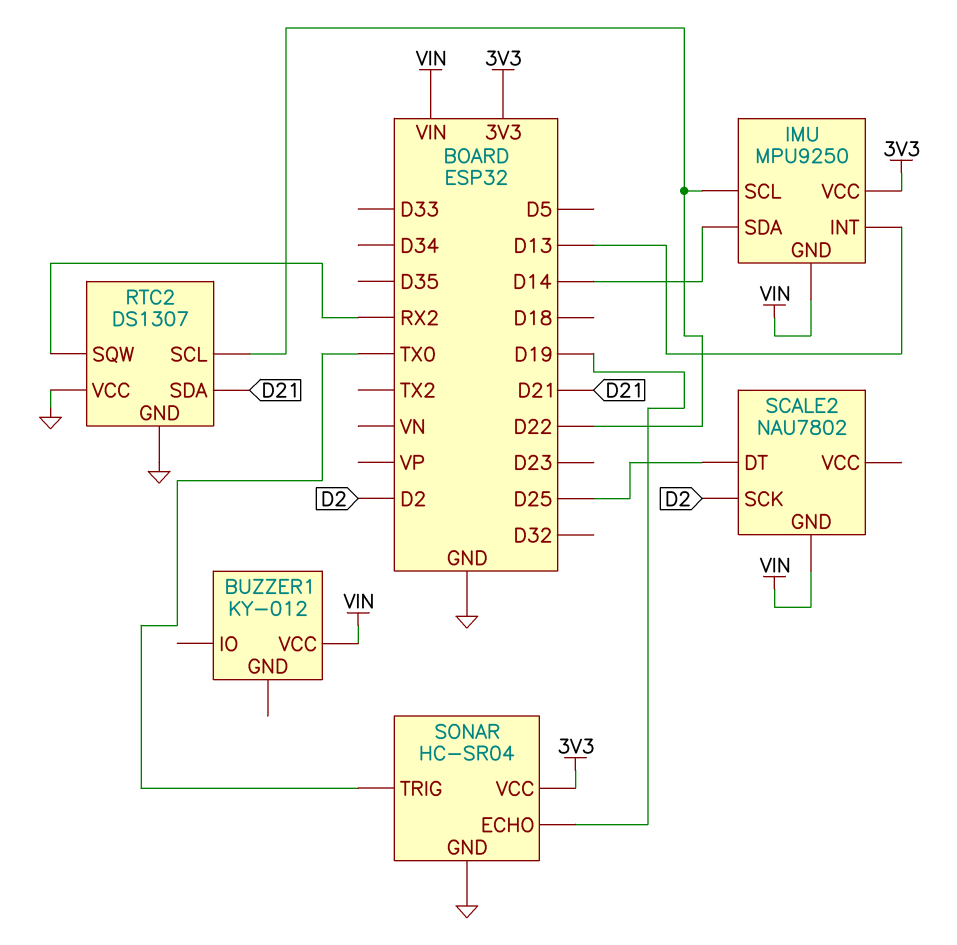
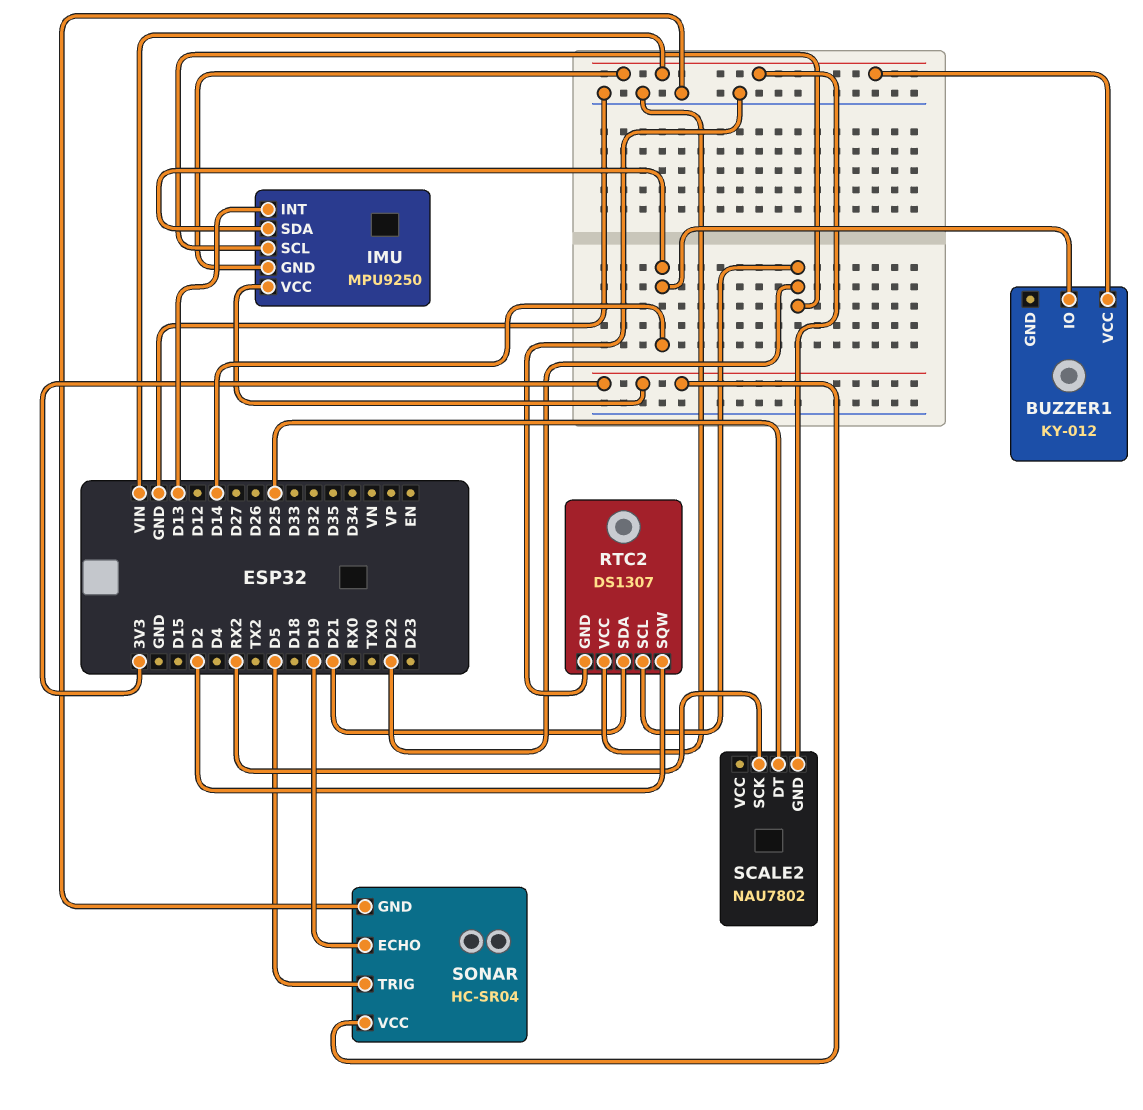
BUZZER1 pin IO: none -> D14
RTC2 pin SQW: RX2 -> D2
SCALE2 pin SCK: D2 -> RX2
SONAR pin TRIG: TX0 -> D5

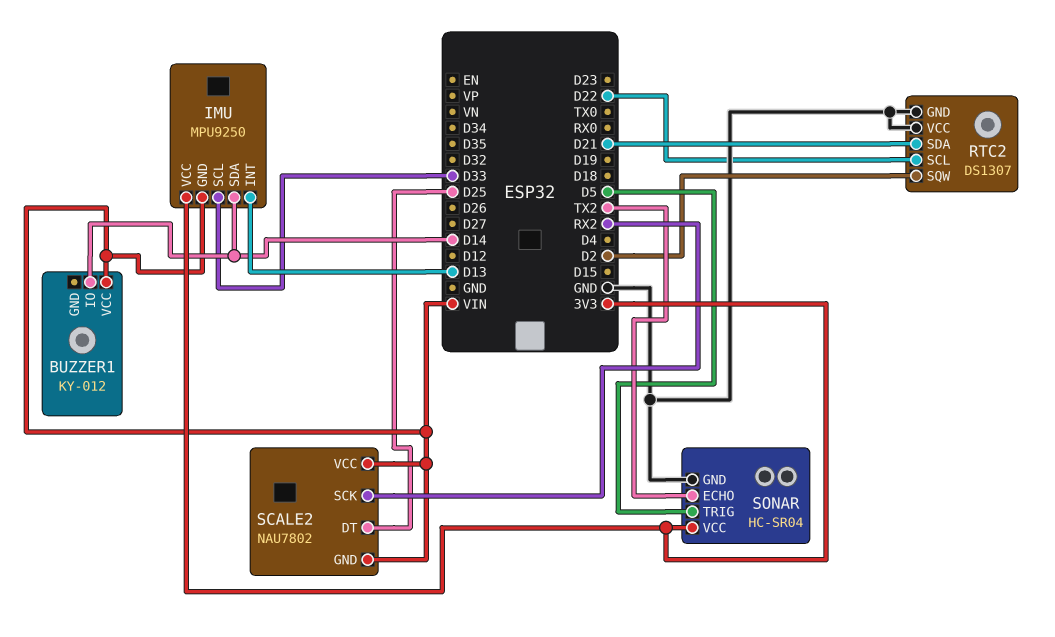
IMU pin SCL: D22 -> D33
SCALE2 pin VCC: none -> VIN
SONAR pin ECHO: D19 -> TX2

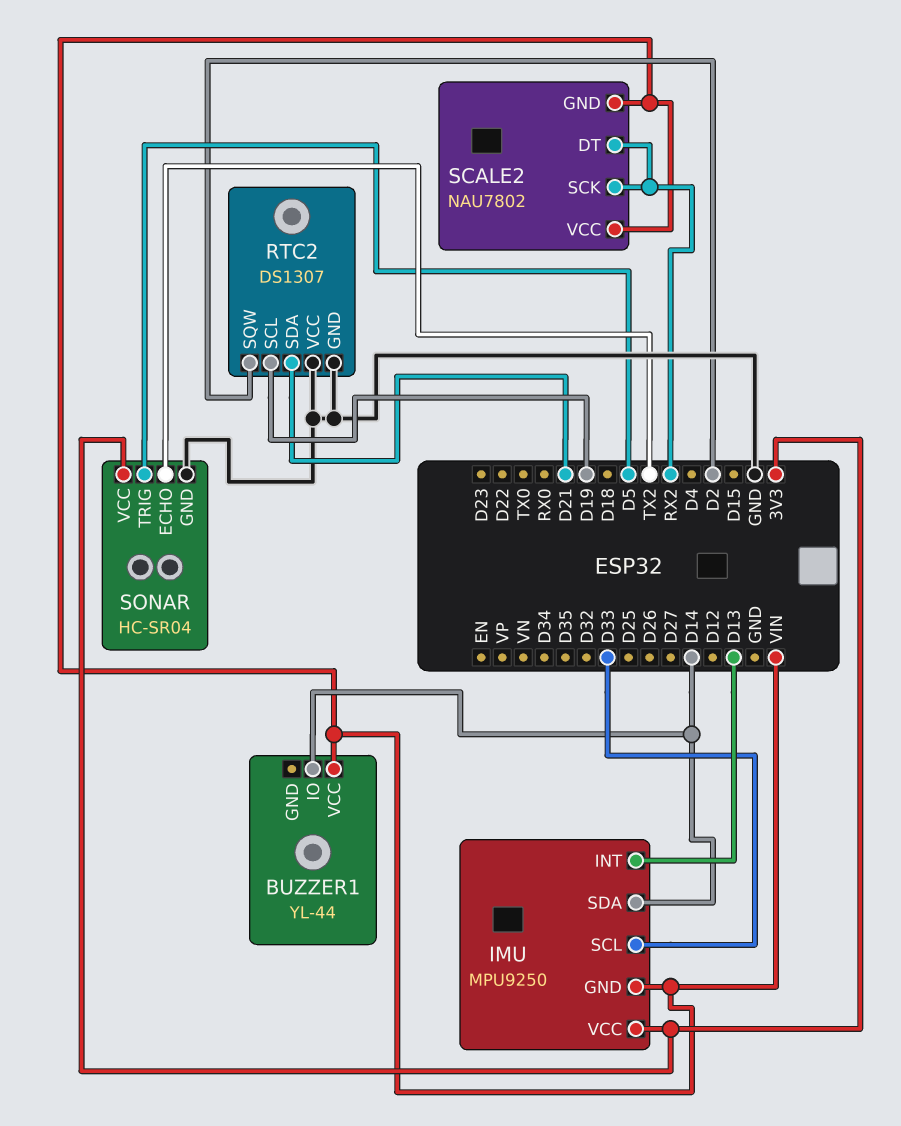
BUZZER1: KY-012 -> YL-44
RTC2 pin SCL: D22 -> D19
SCALE2 pin DT: D25 -> RX2

